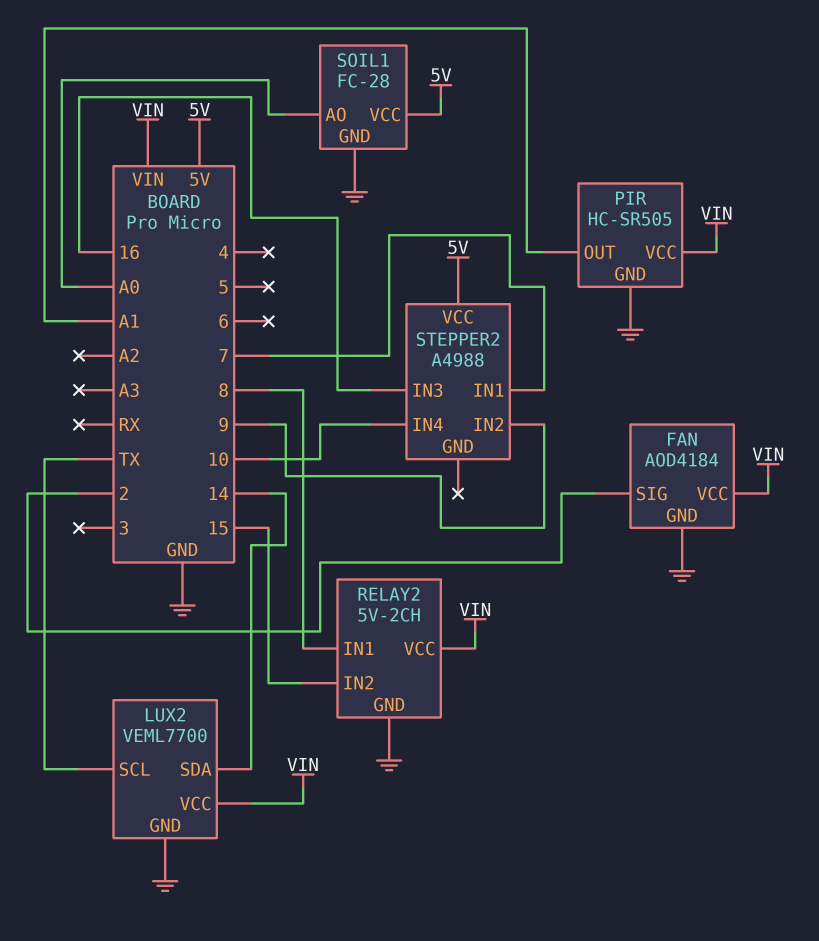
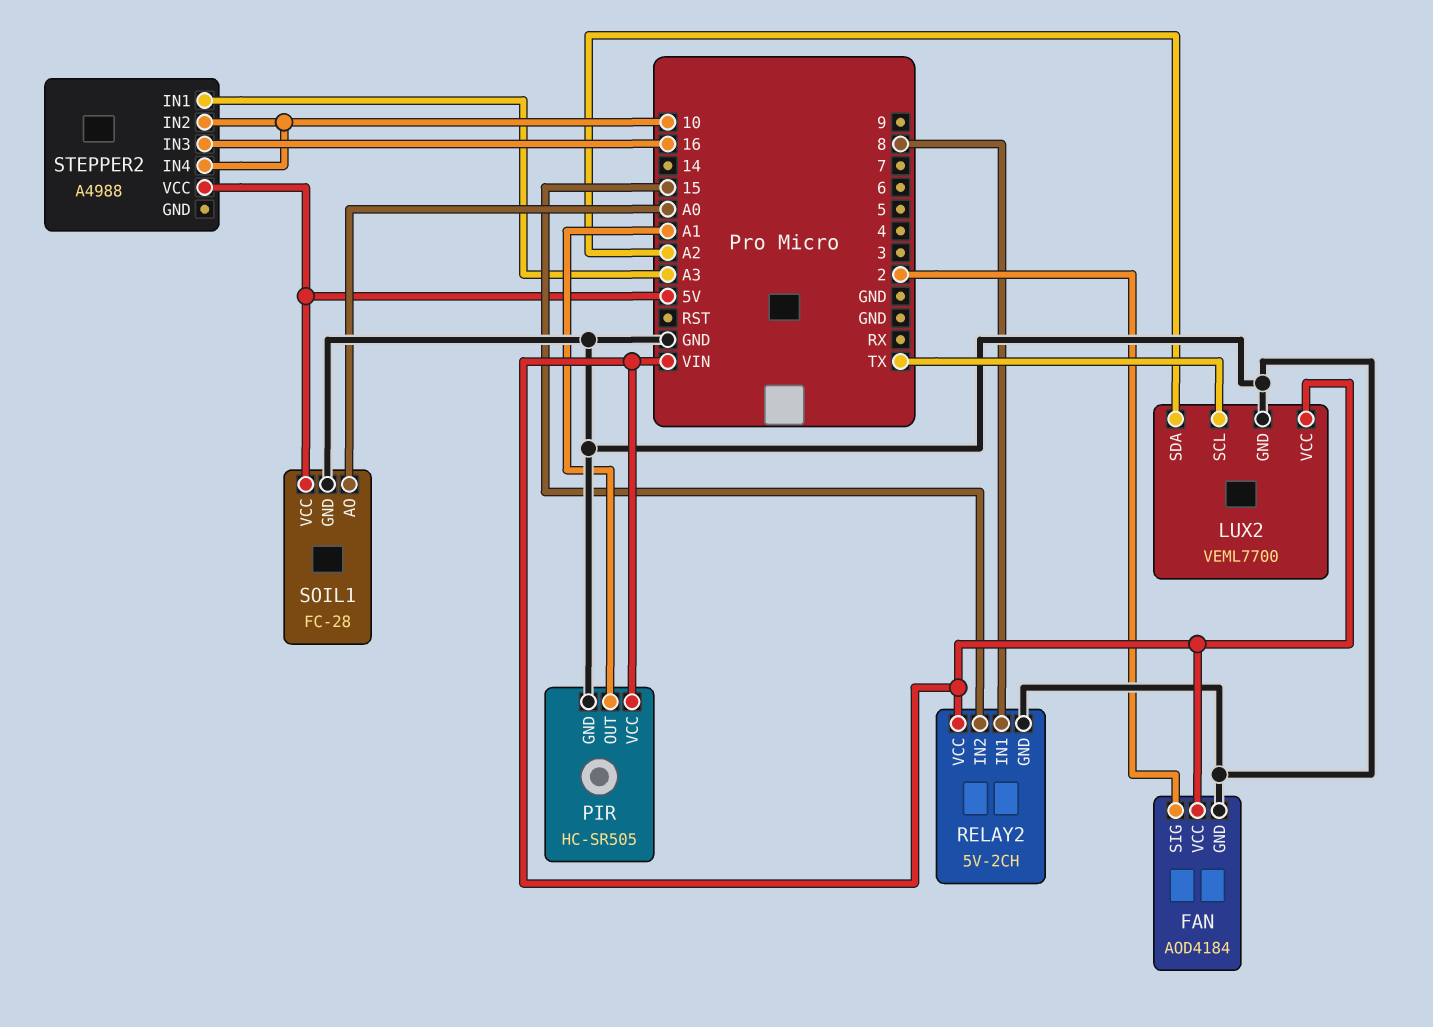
LUX2 pin SDA: 14 -> A2
STEPPER2 pin IN1: 7 -> A3
STEPPER2 pin IN2: 9 -> 10

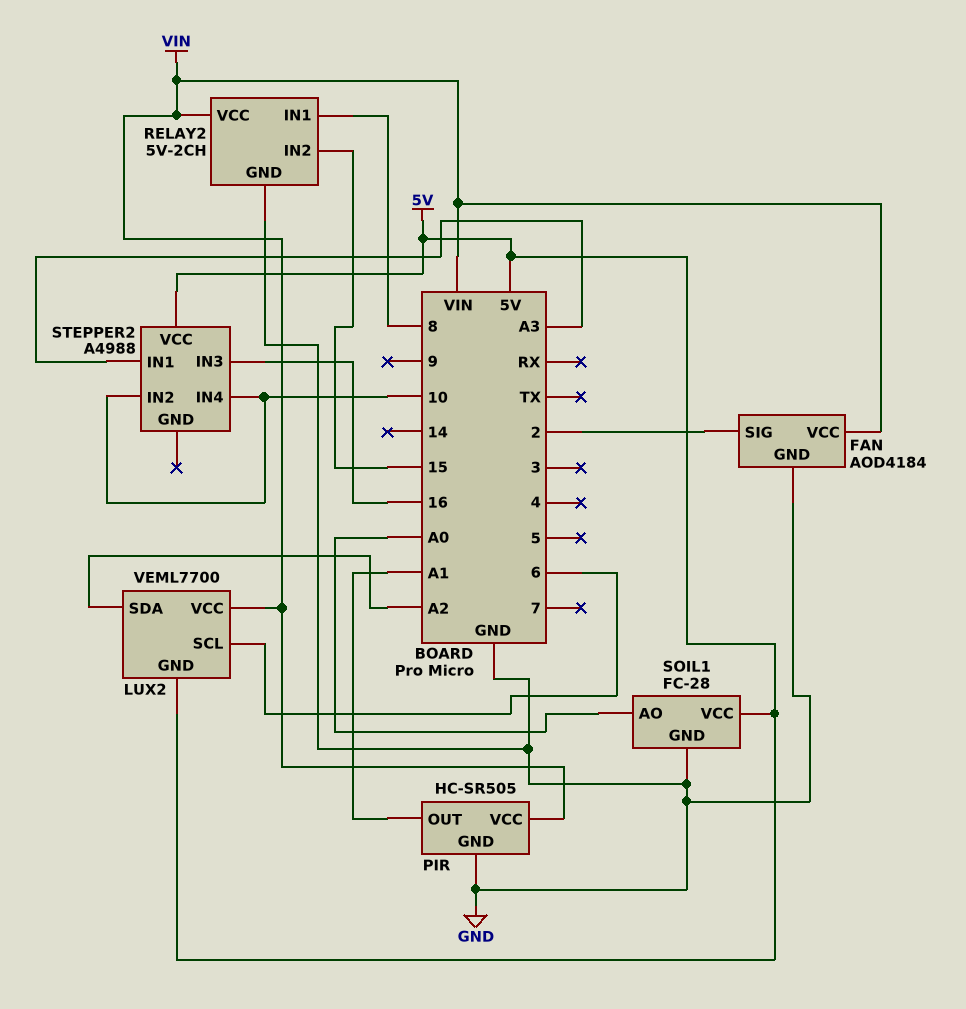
LUX2 pin GND: GND -> 5V
LUX2 pin SCL: TX -> 6

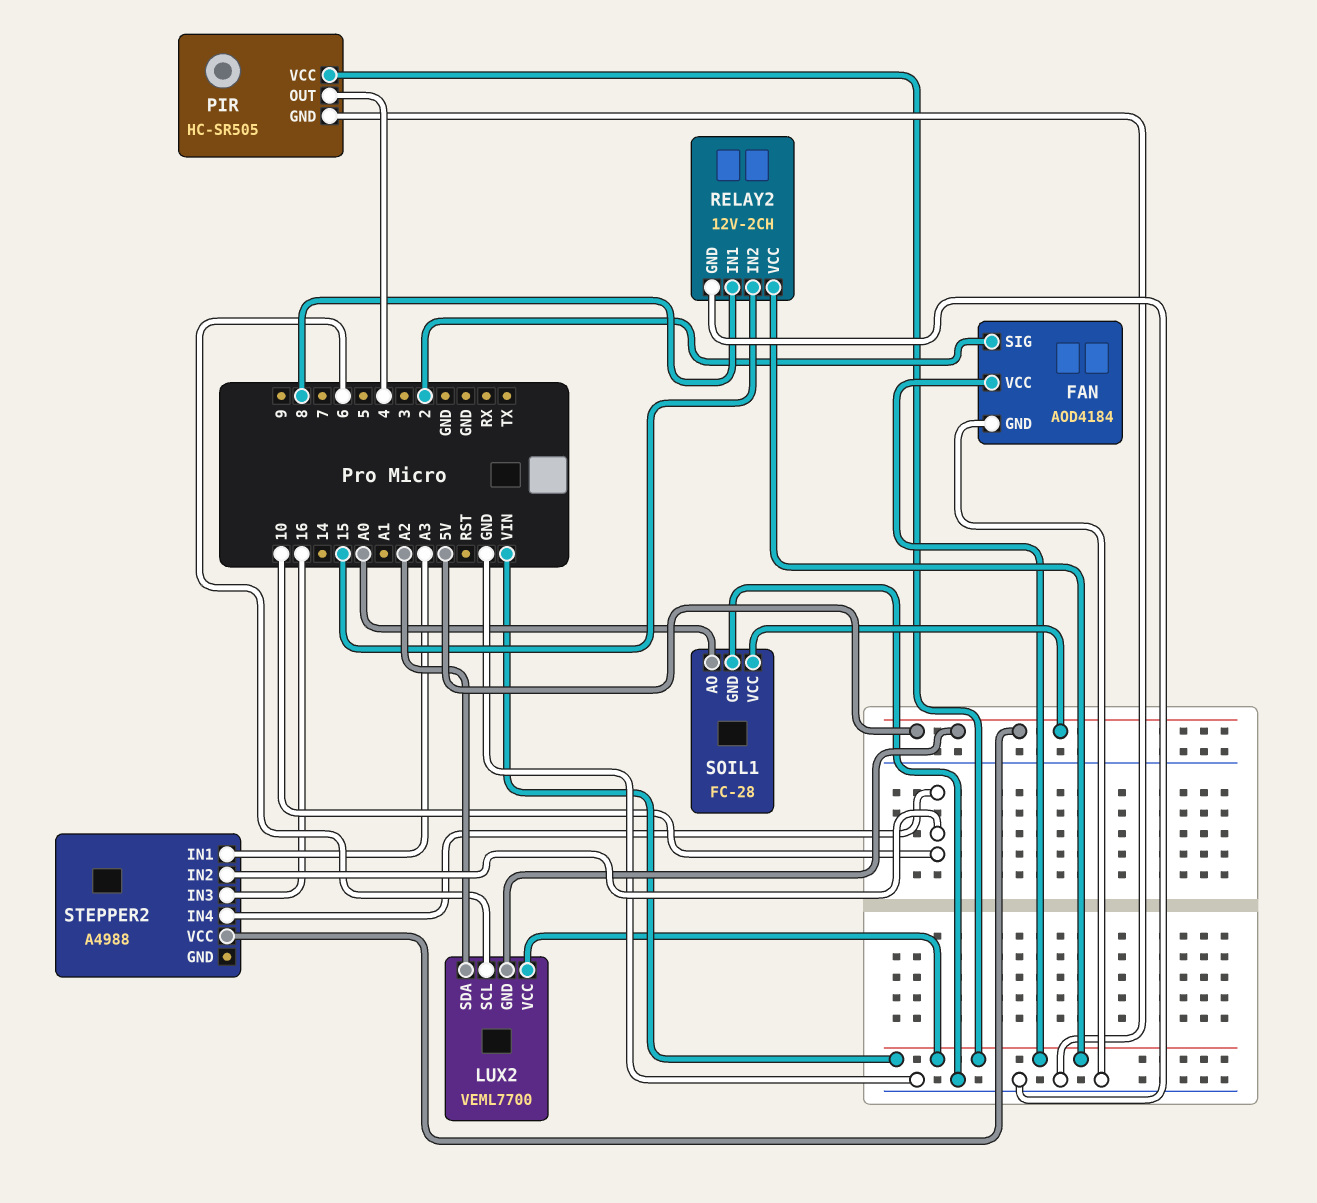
PIR pin OUT: A1 -> 4
RELAY2: 5V-2CH -> 12V-2CH

